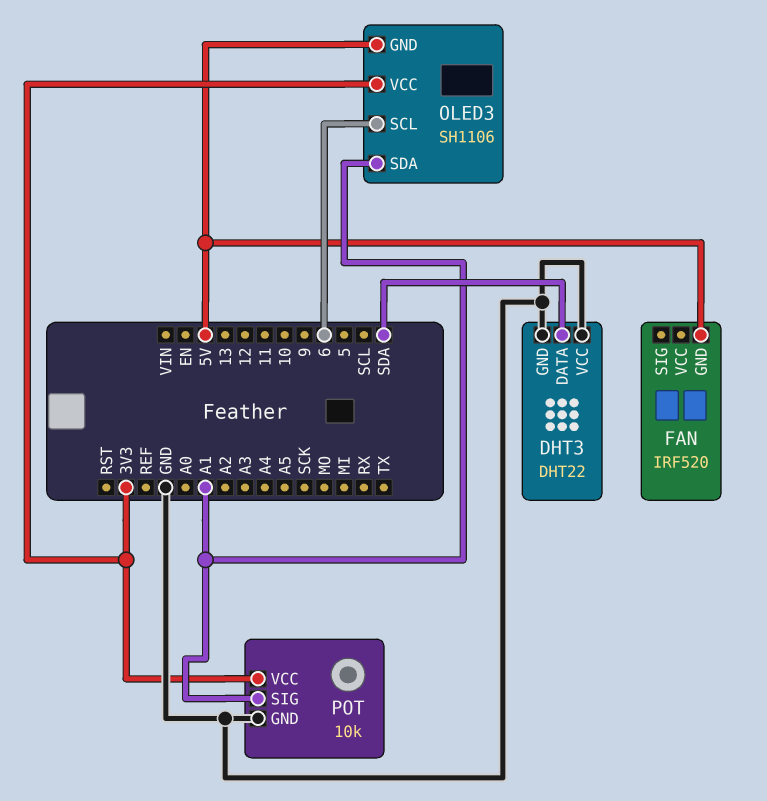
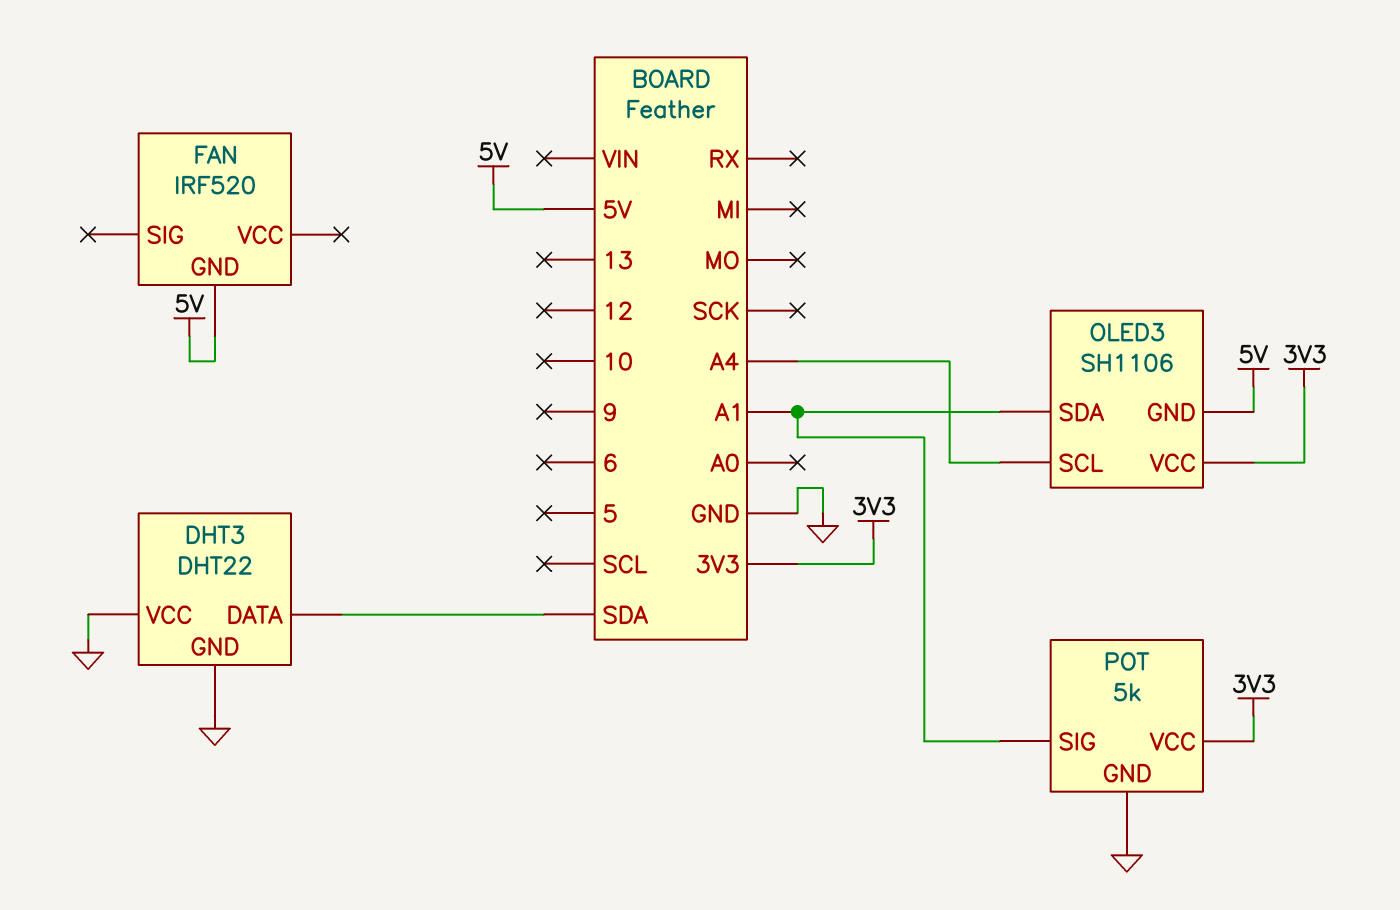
OLED3 pin SCL: 6 -> A4
POT: 10k -> 5k

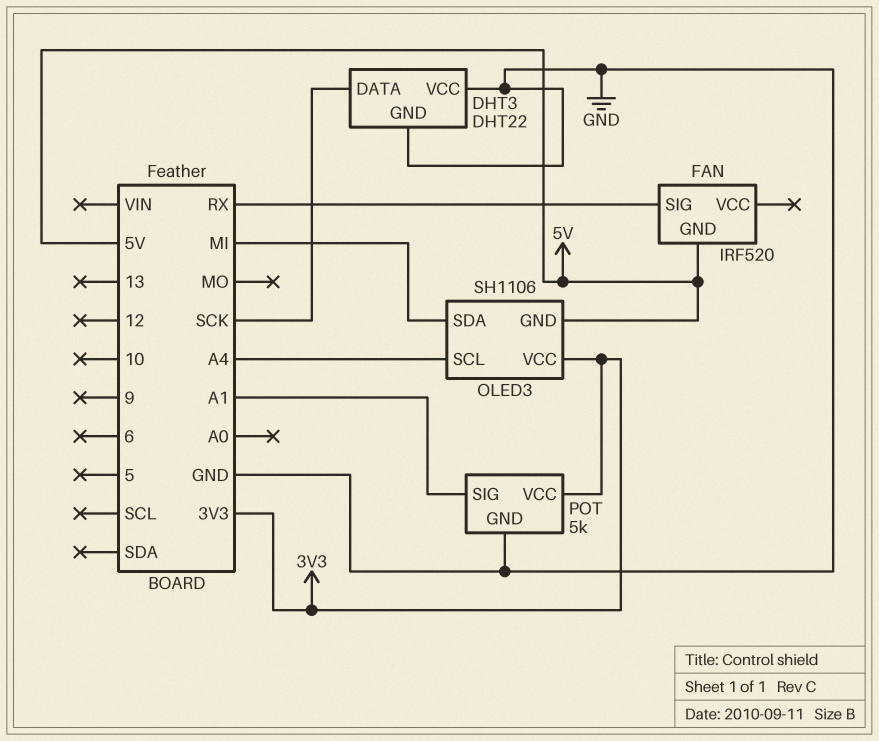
DHT3 pin DATA: SDA -> SCK
FAN pin SIG: none -> RX
OLED3 pin SDA: A1 -> MI

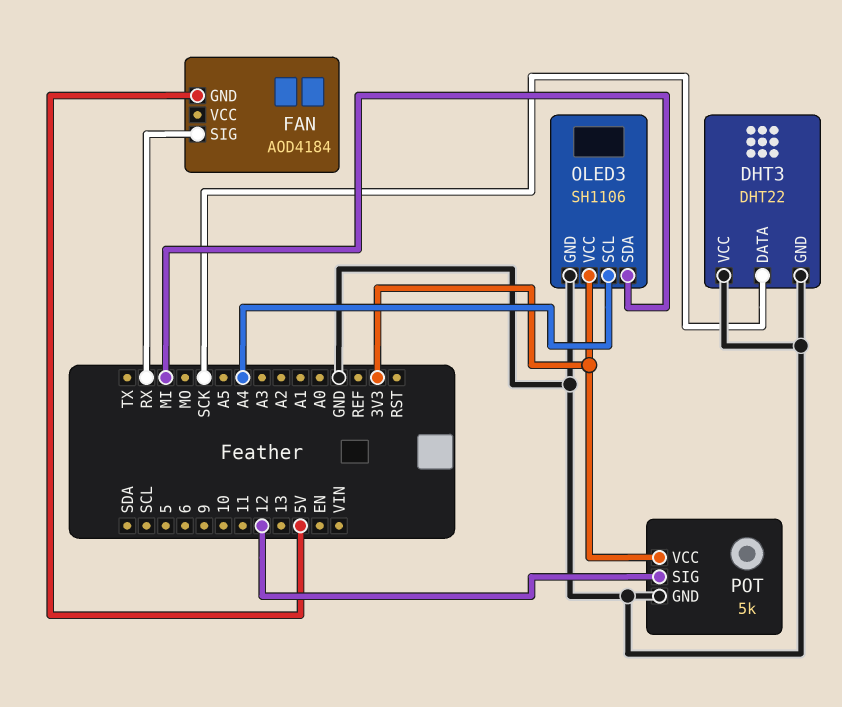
FAN: IRF520 -> AOD4184
OLED3 pin GND: 5V -> GND
POT pin SIG: A1 -> 12

